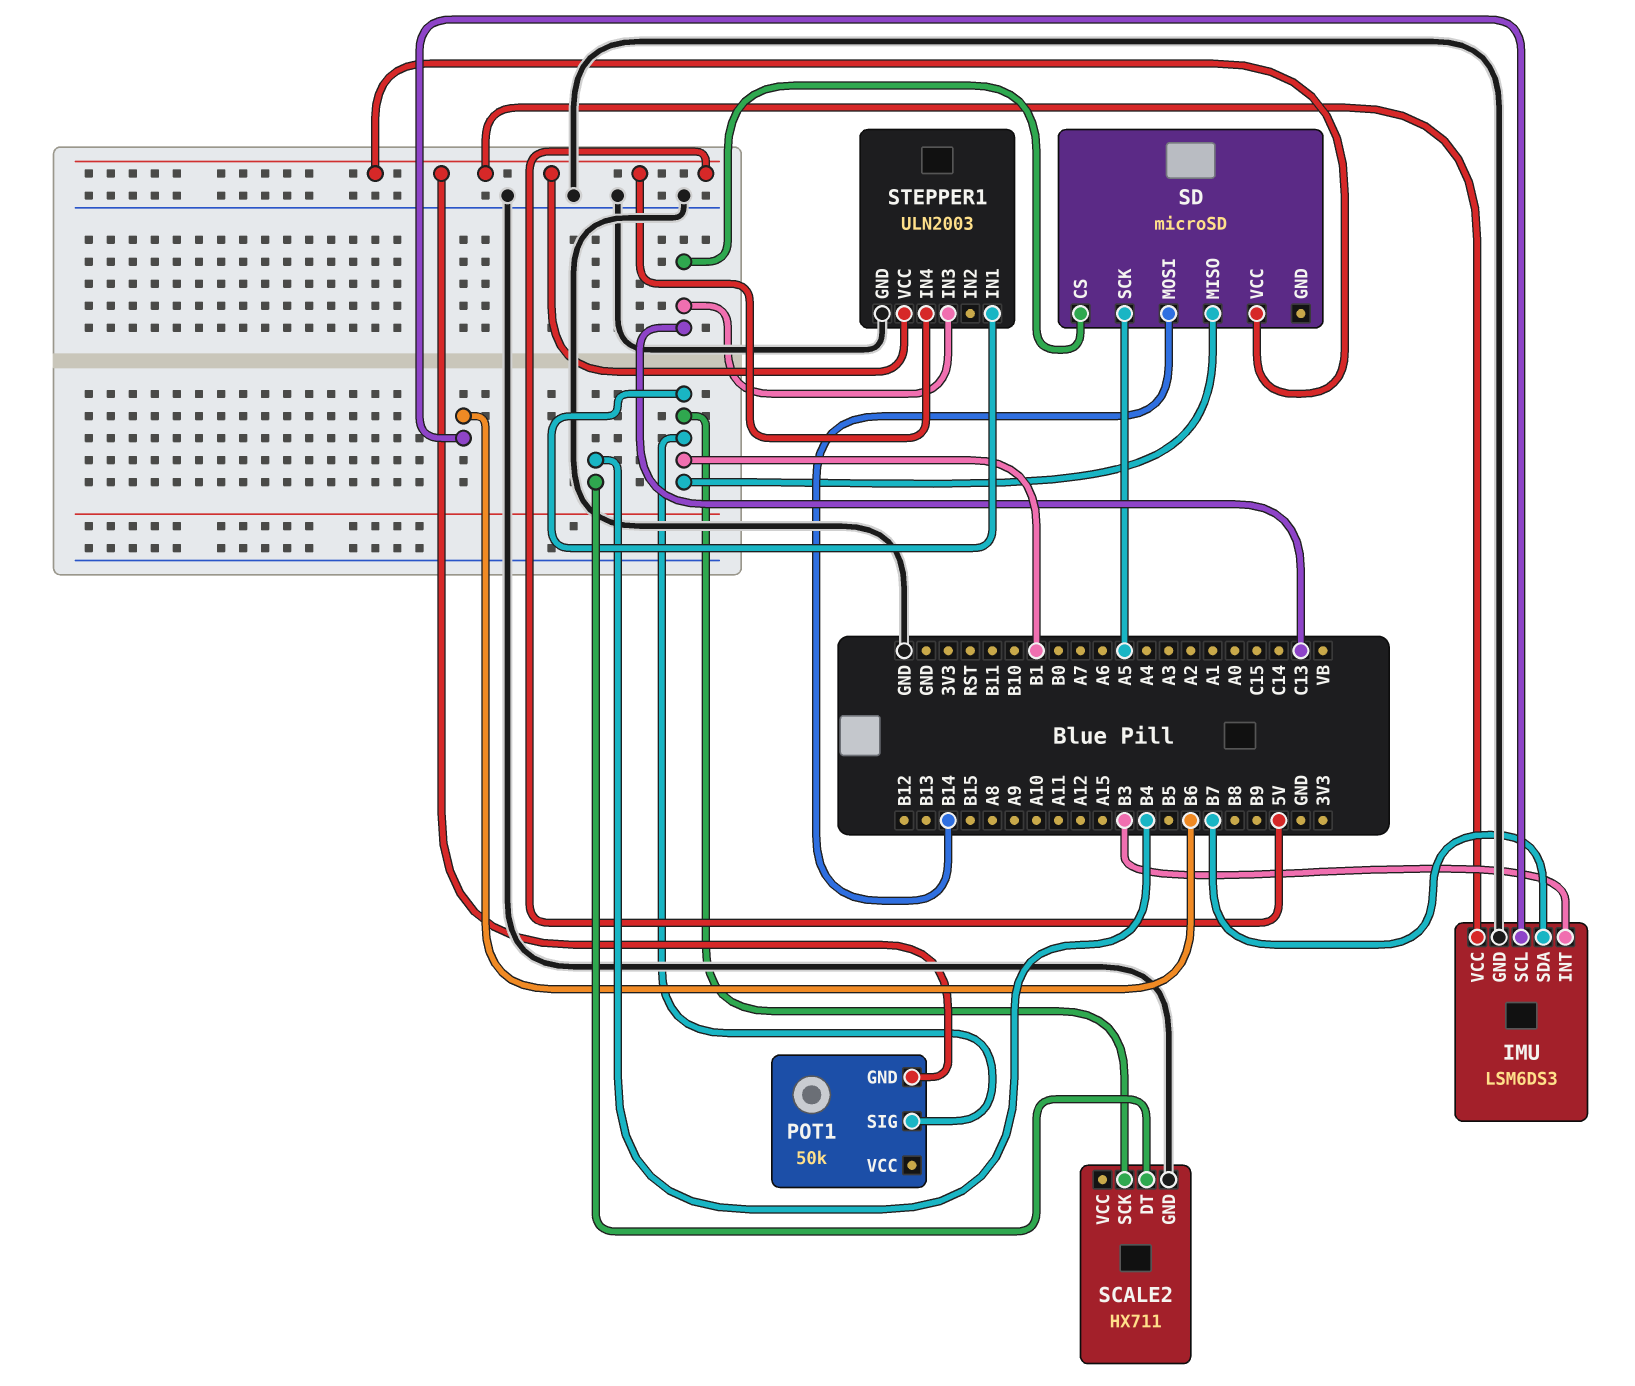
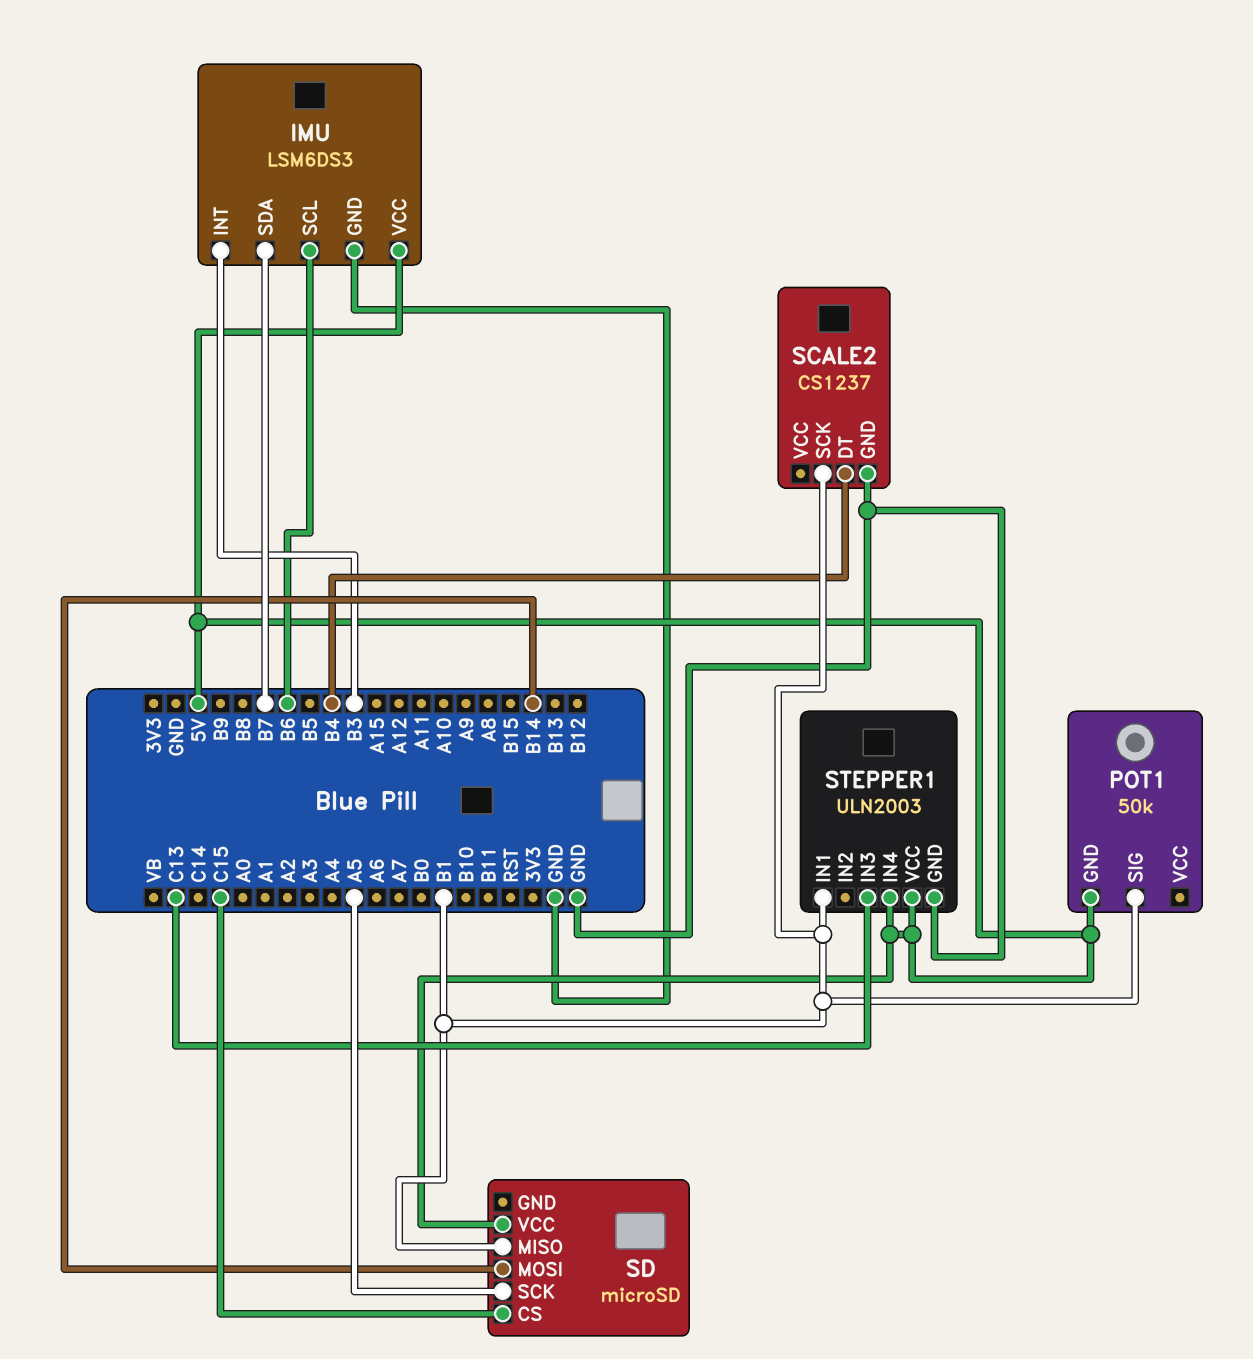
SCALE2: HX711 -> CS1237
SD pin CS: C13 -> C15

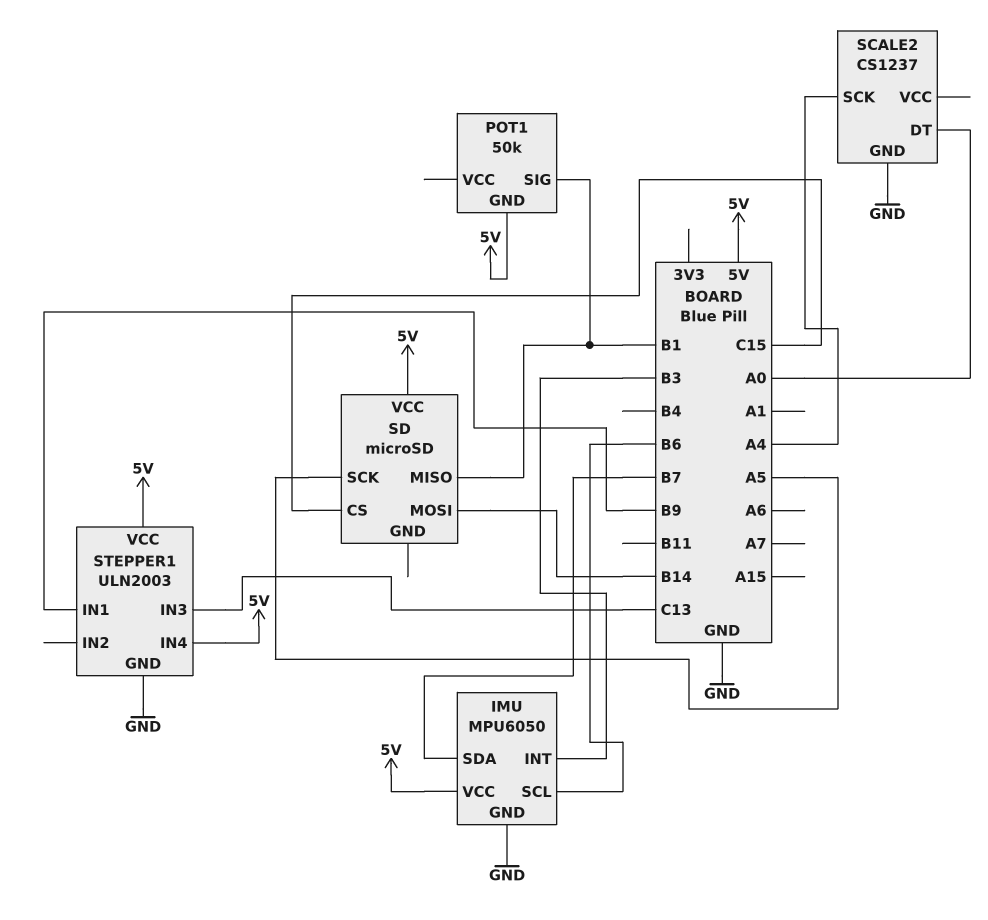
IMU: LSM6DS3 -> MPU6050
SCALE2 pin DT: B4 -> A0
SCALE2 pin SCK: B1 -> A4
STEPPER1 pin IN1: B1 -> B9

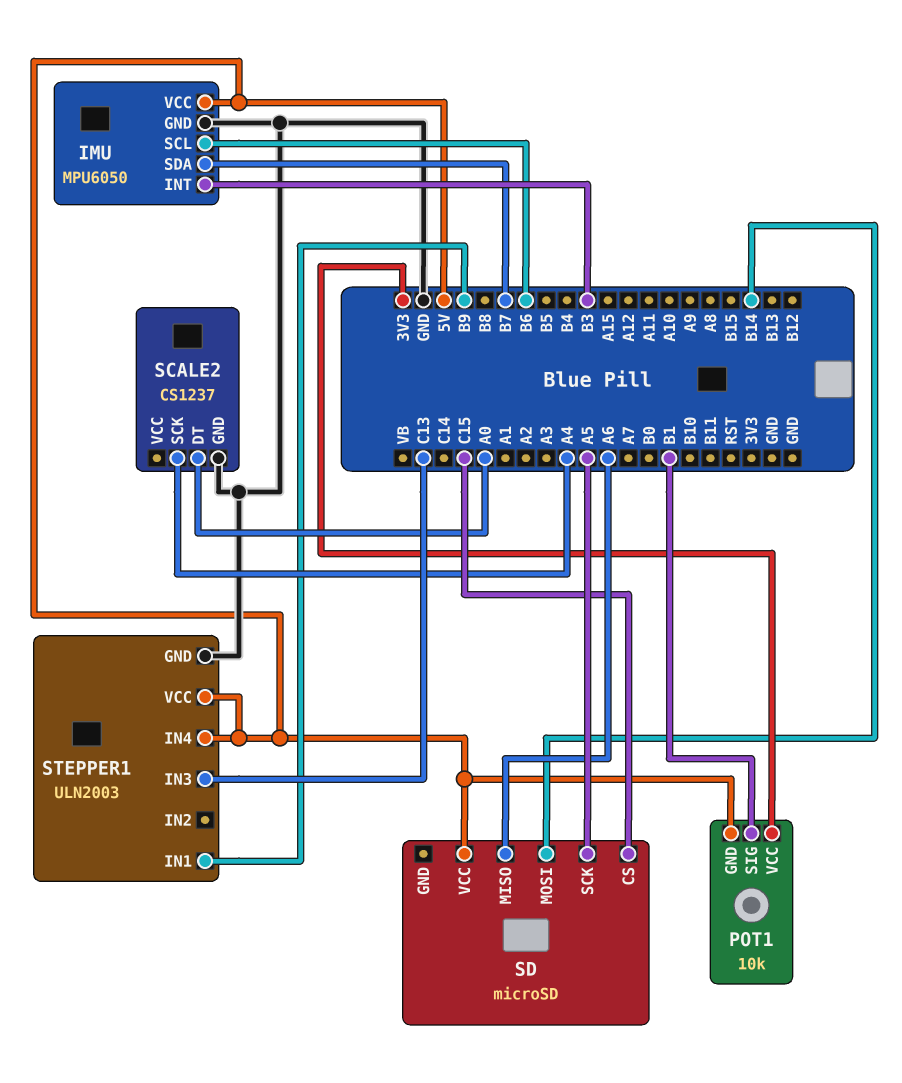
POT1: 50k -> 10k
POT1 pin VCC: none -> 3V3
SD pin MISO: B1 -> A6

